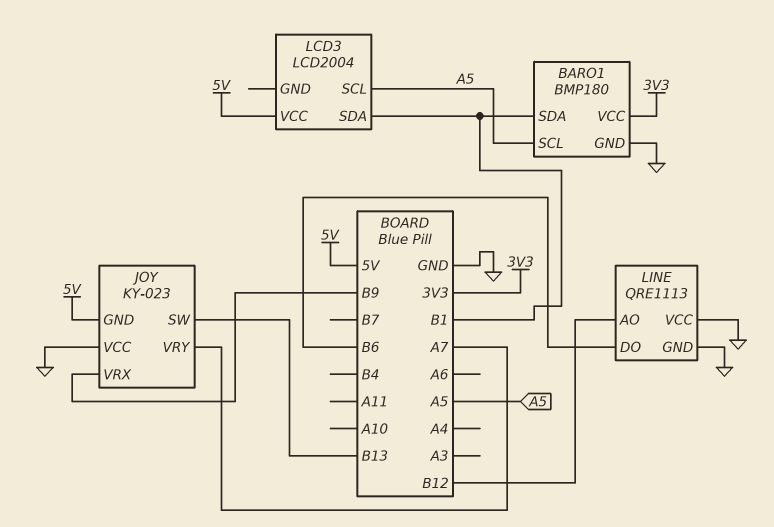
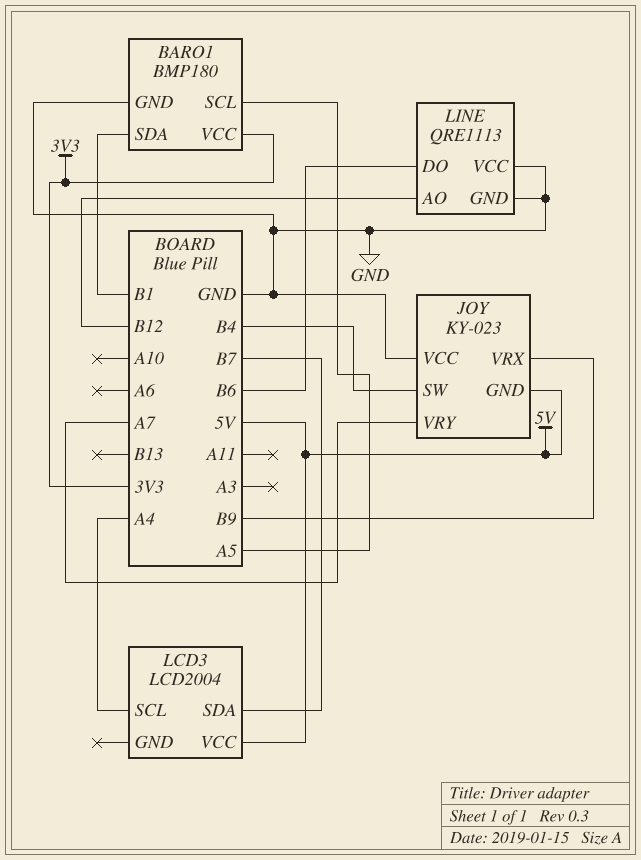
JOY pin SW: B13 -> B4
LCD3 pin SCL: A5 -> A4
LCD3 pin SDA: B1 -> B7

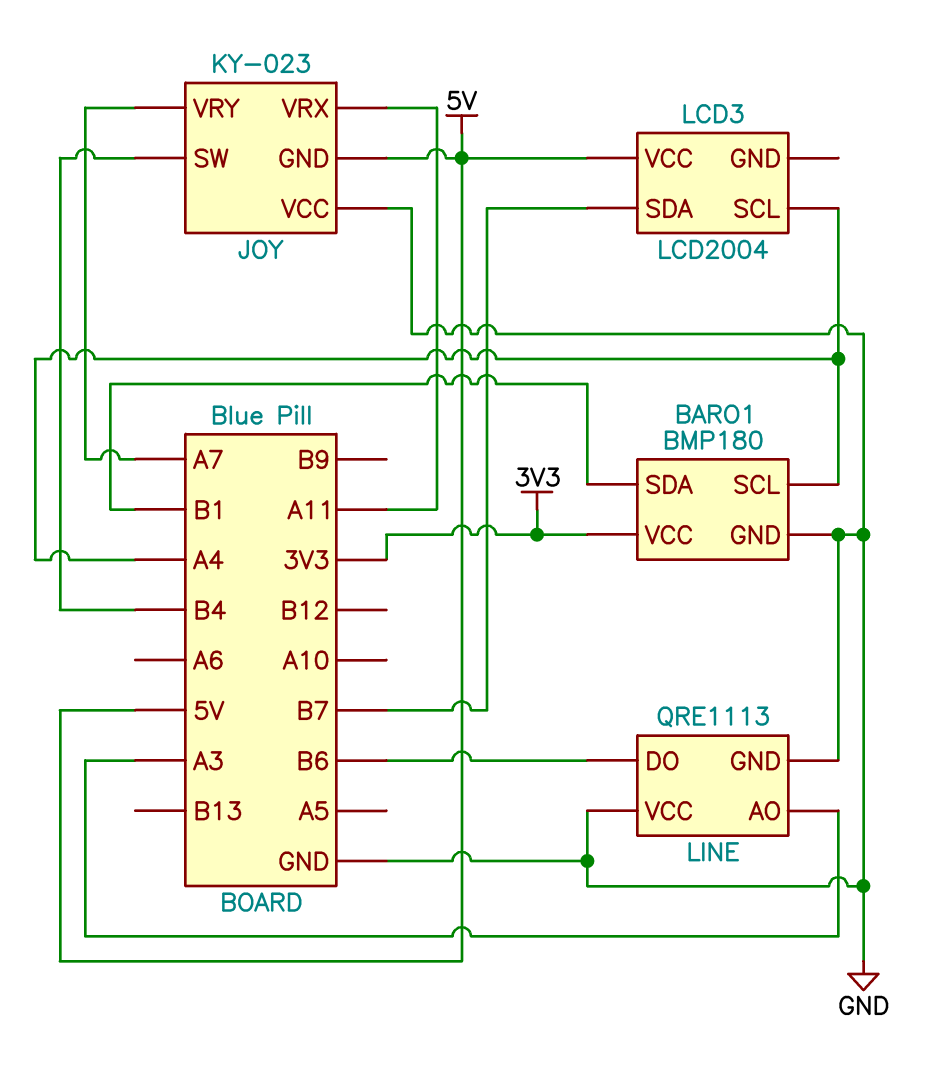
BARO1 pin SCL: A5 -> A4
JOY pin VRX: B9 -> A11
LINE pin AO: B12 -> A3

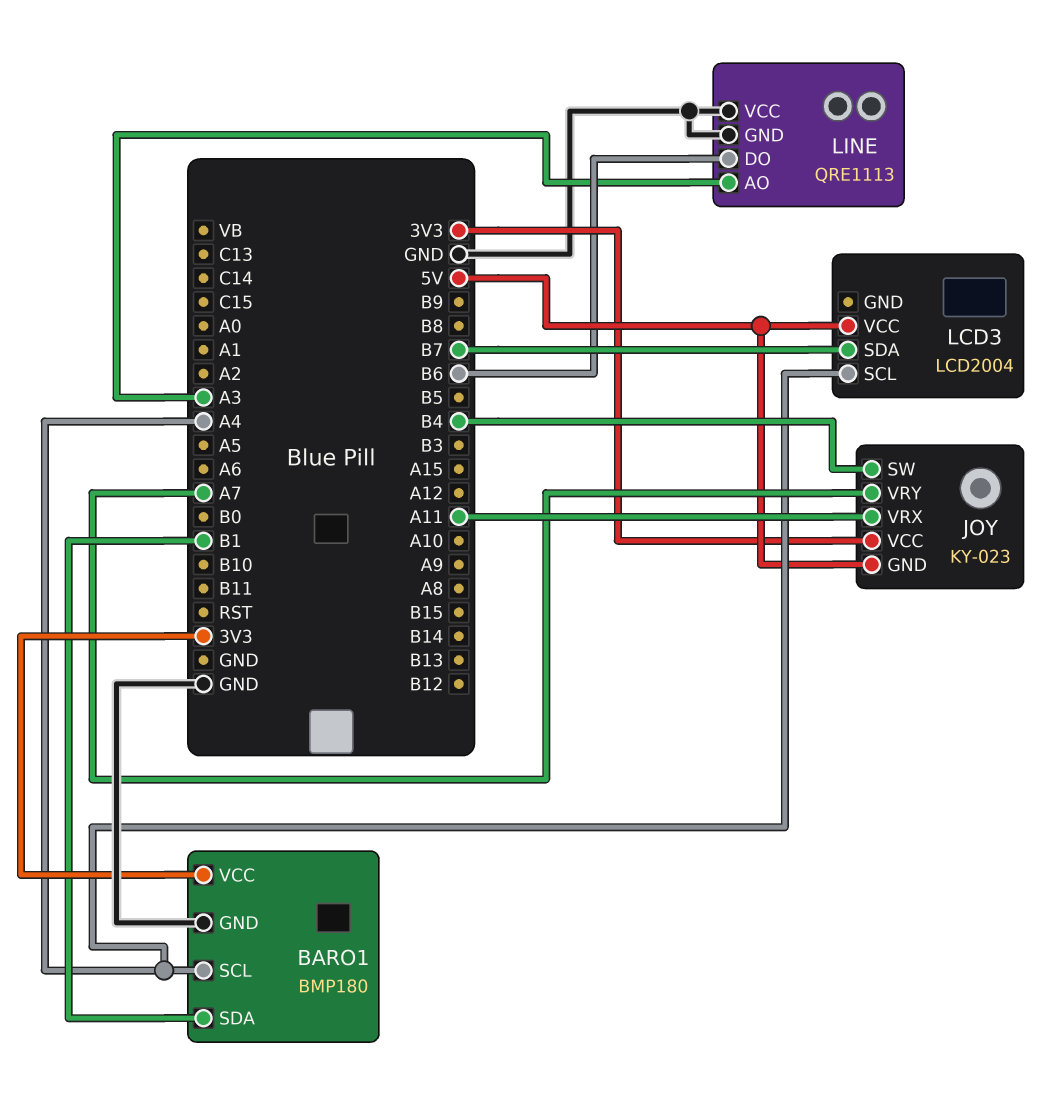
JOY pin VCC: GND -> 3V3

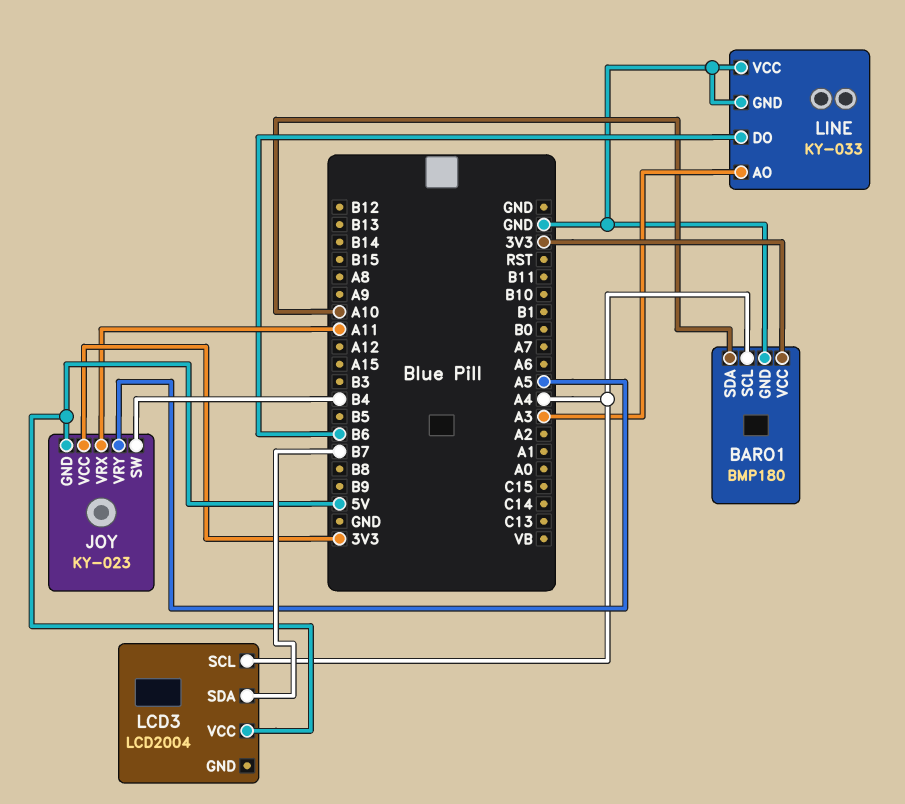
BARO1 pin SDA: B1 -> A10
JOY pin VRY: A7 -> A5
LINE: QRE1113 -> KY-033

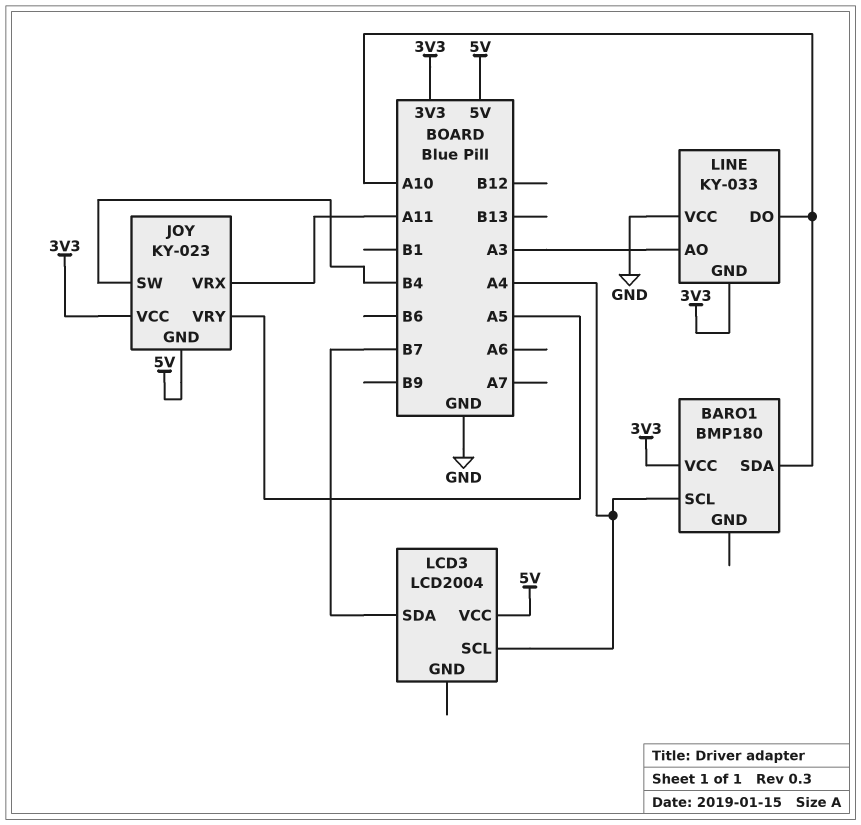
BARO1 pin GND: GND -> none
LINE pin DO: B6 -> A10
LINE pin GND: GND -> 3V3

